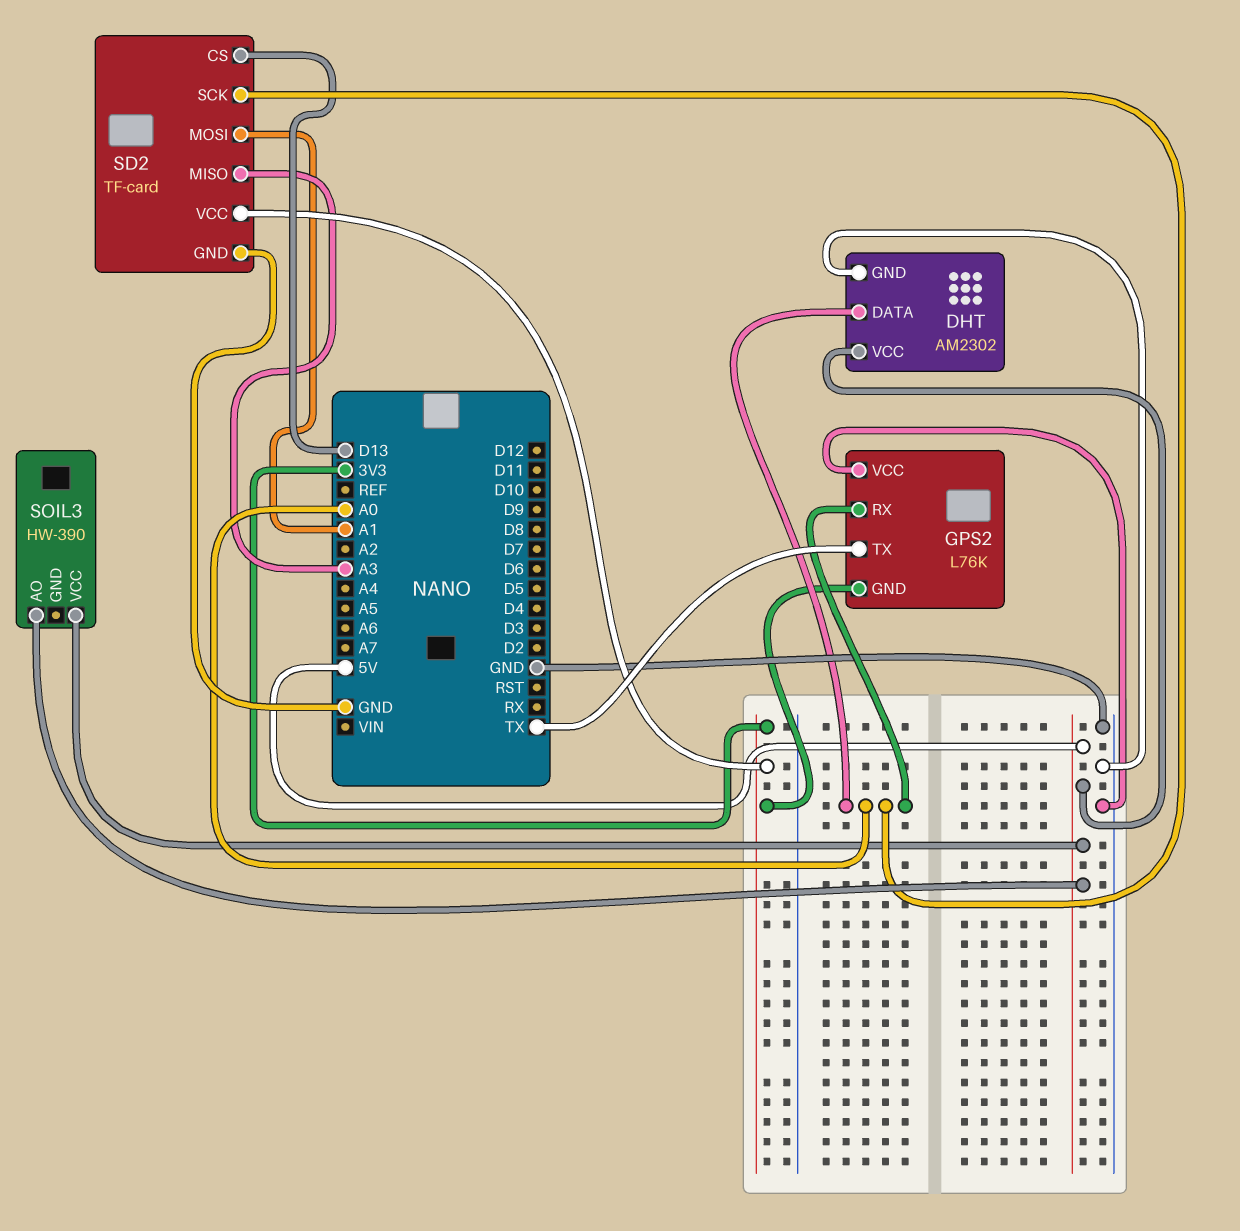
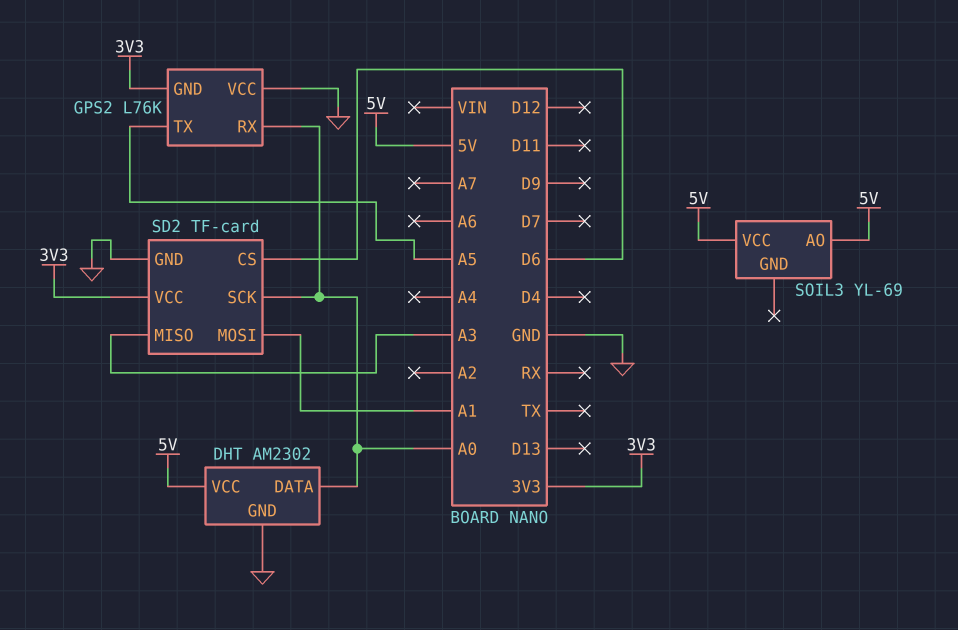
GPS2 pin TX: TX -> A5
SD2 pin CS: D13 -> D6
SOIL3: HW-390 -> YL-69

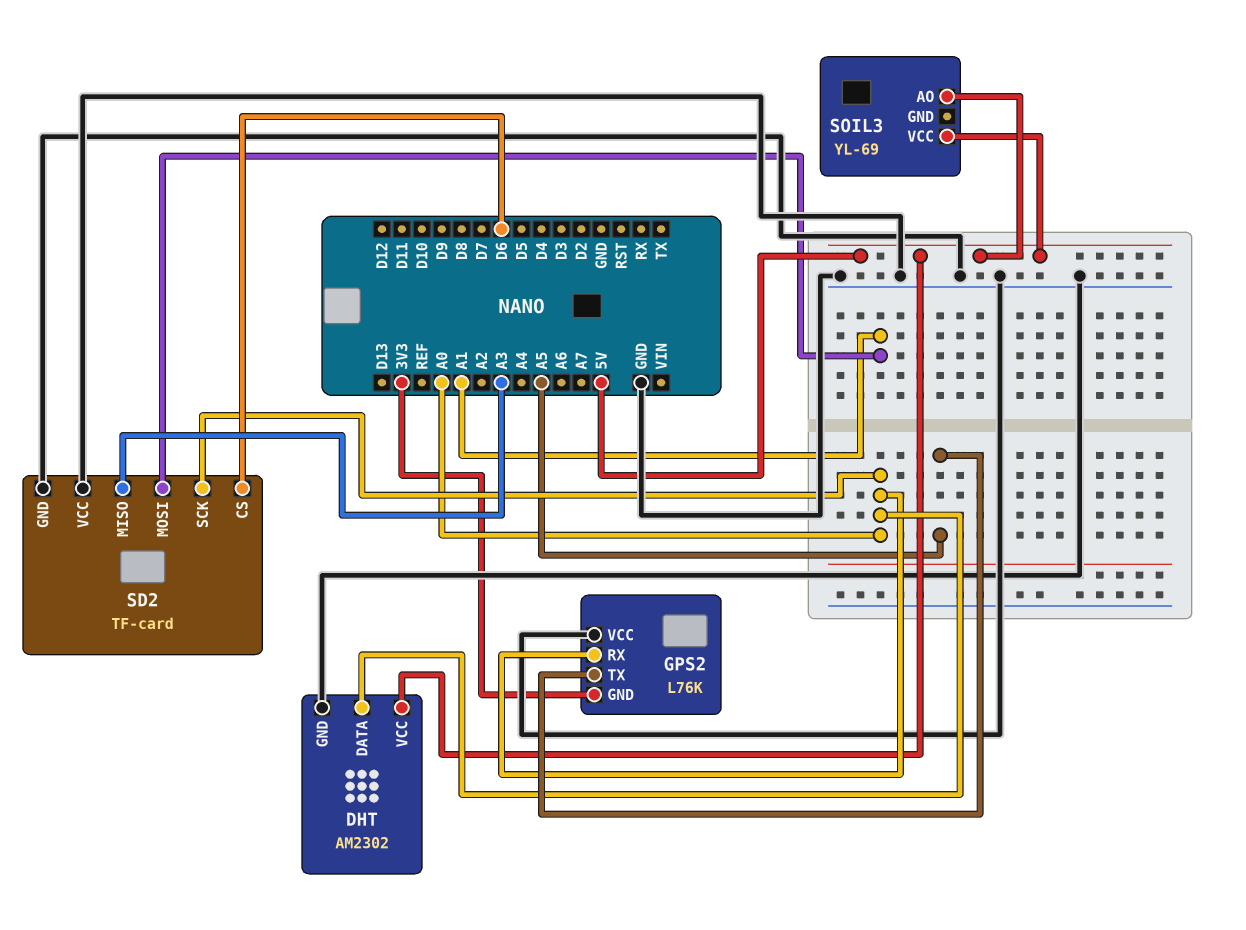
SD2 pin VCC: 3V3 -> GND

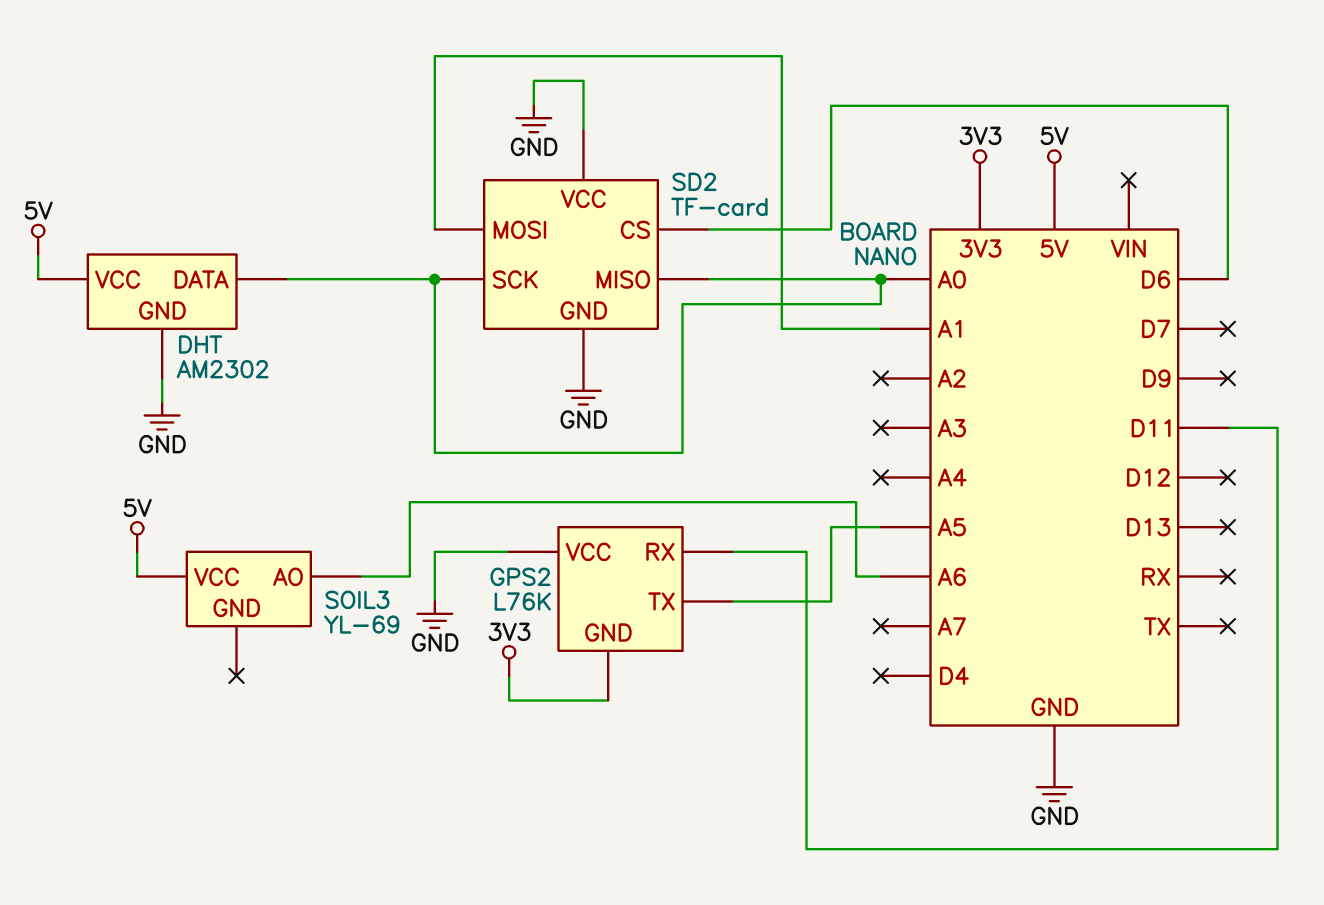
GPS2 pin RX: A0 -> D11
SD2 pin MISO: A3 -> A0
SOIL3 pin AO: 5V -> A6

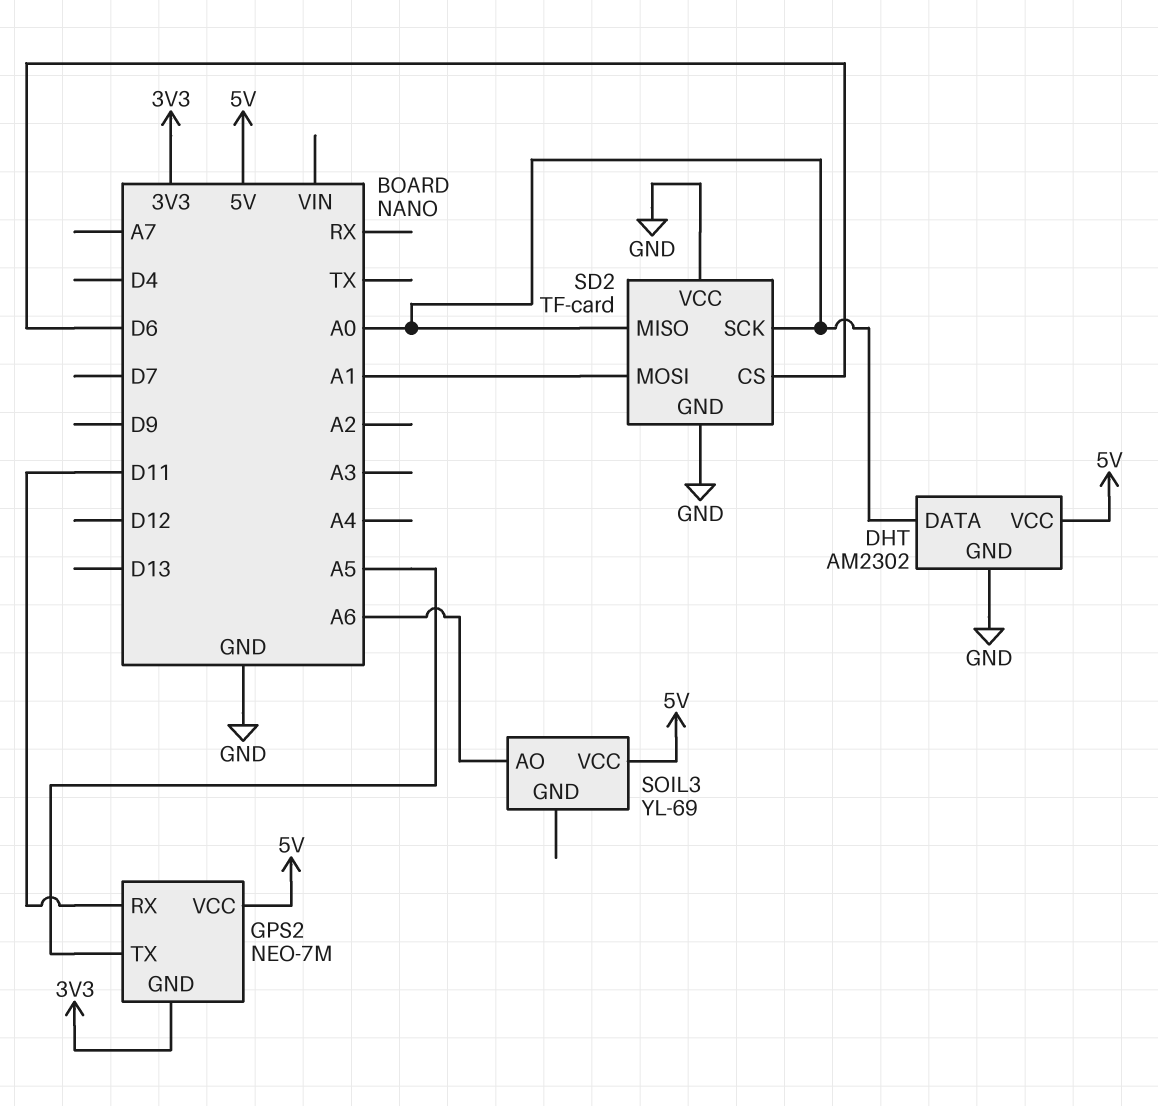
GPS2: L76K -> NEO-7M
GPS2 pin VCC: GND -> 5V

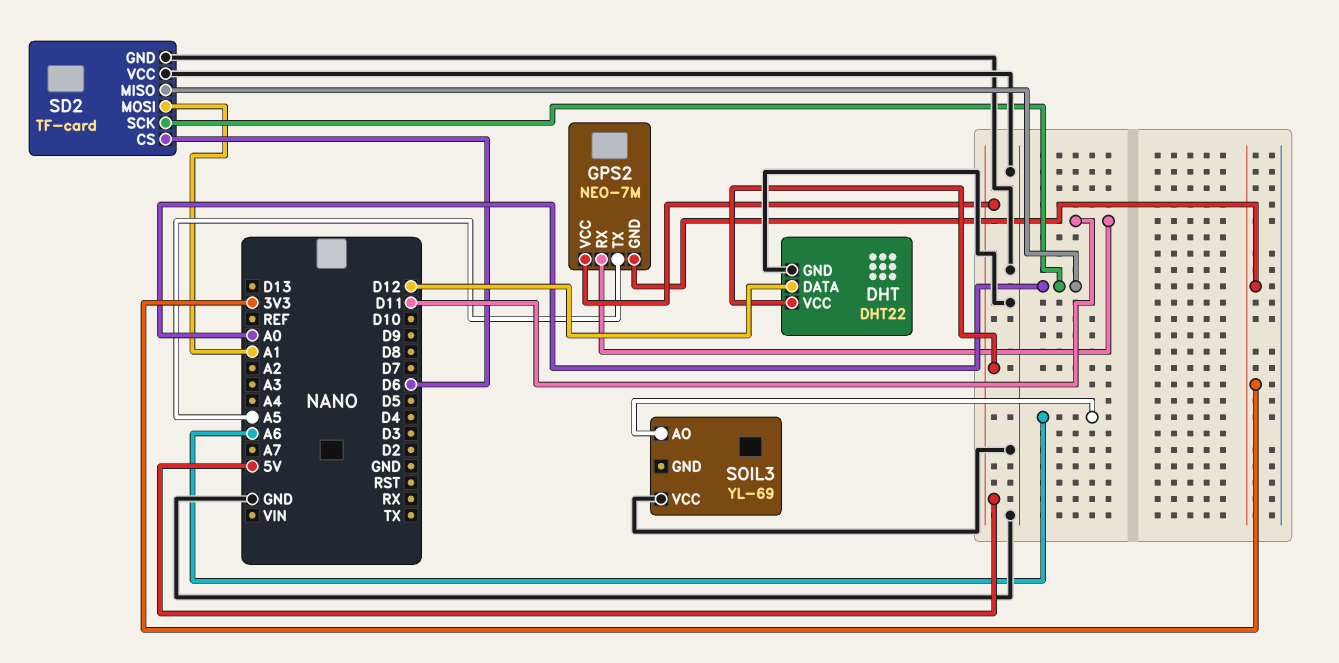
DHT: AM2302 -> DHT22
DHT pin DATA: A0 -> D12
SOIL3 pin VCC: 5V -> GND

